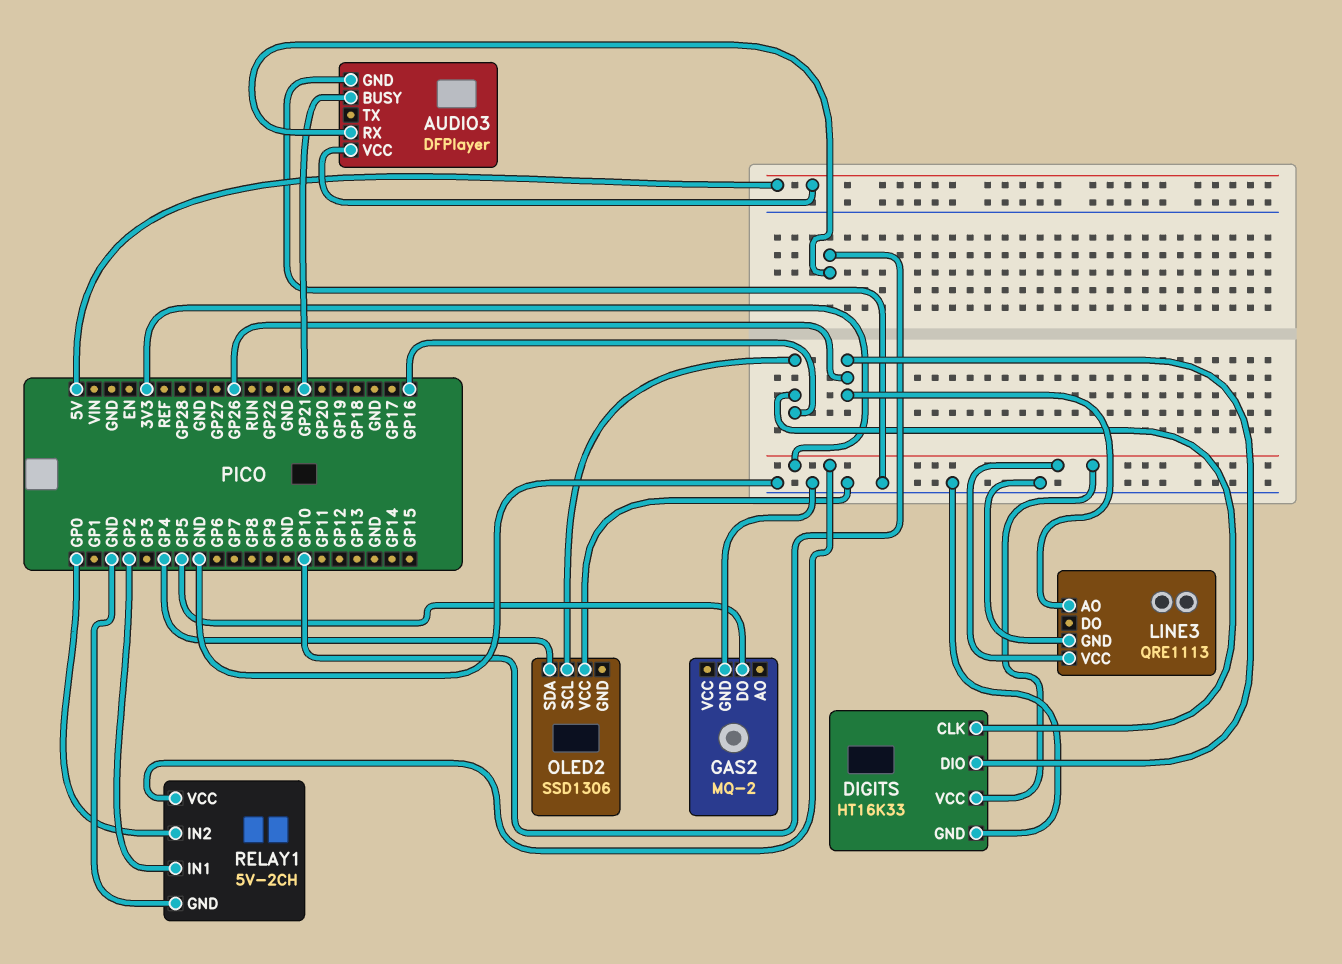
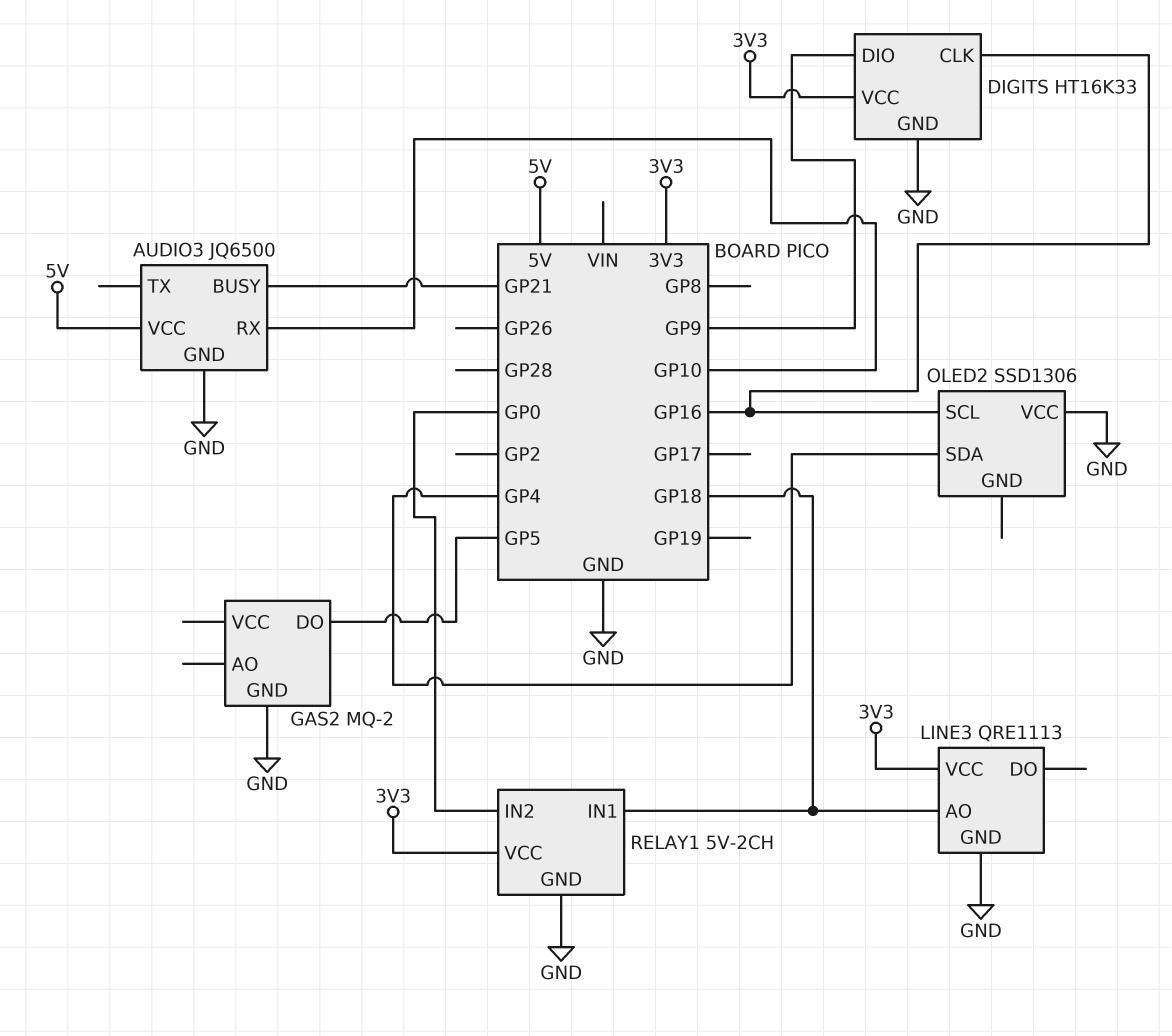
AUDIO3: DFPlayer -> JQ6500
DIGITS pin DIO: GP26 -> GP9
LINE3 pin AO: GP26 -> GP18
RELAY1 pin IN1: GP2 -> GP18

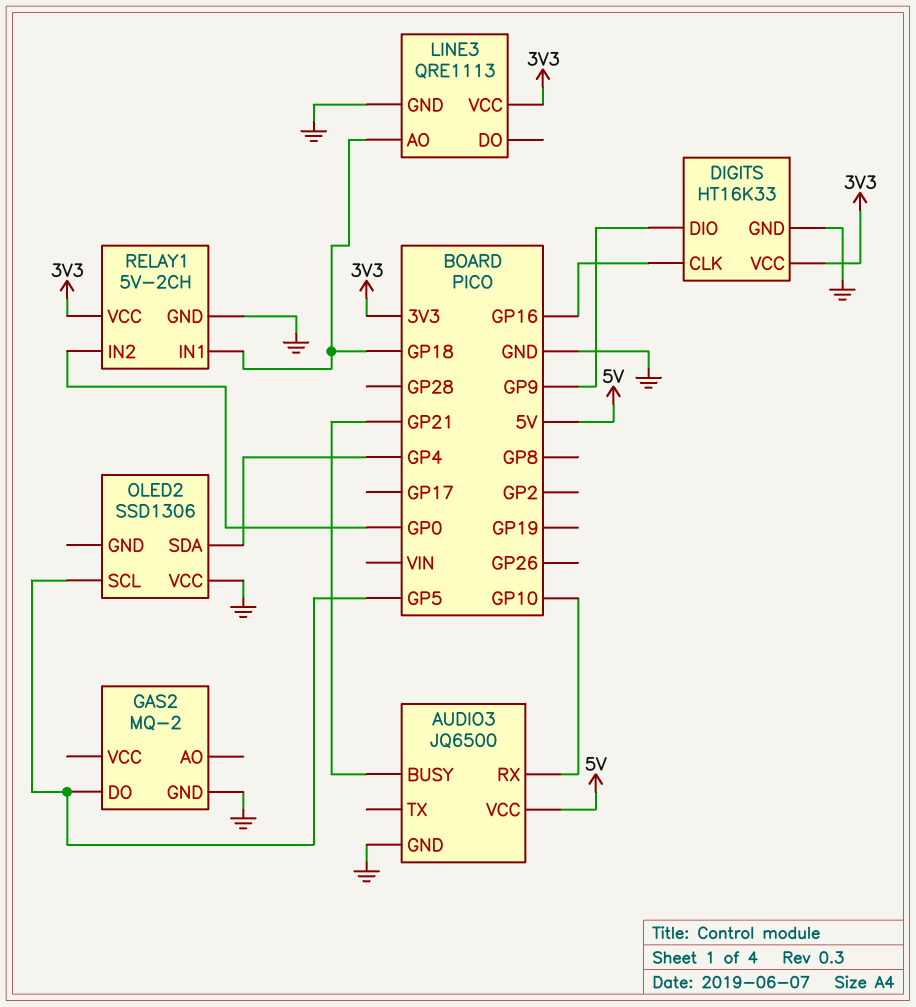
OLED2 pin SCL: GP16 -> GP5

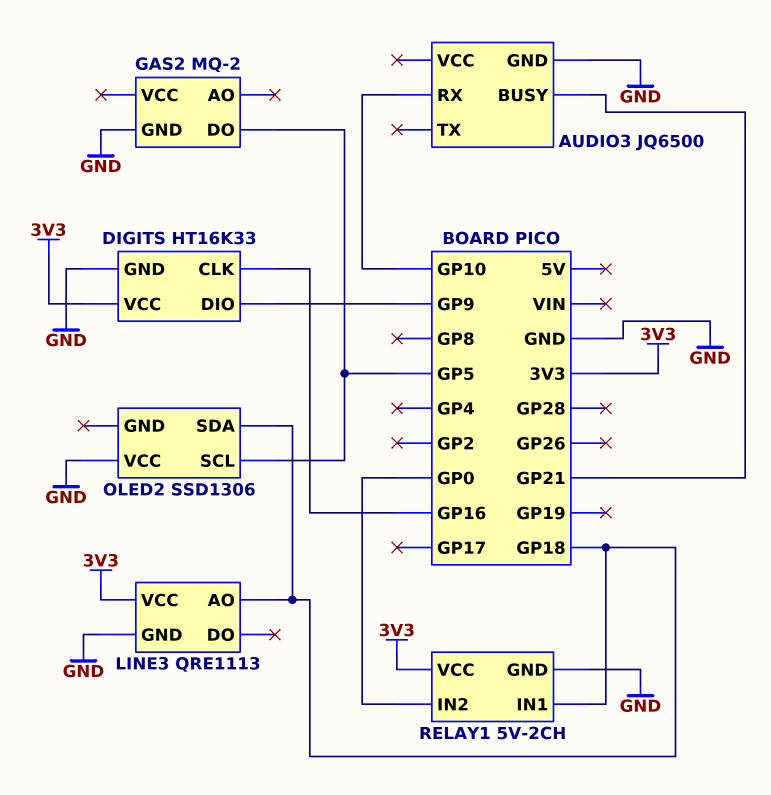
AUDIO3 pin VCC: 5V -> none
OLED2 pin SDA: GP4 -> GP18

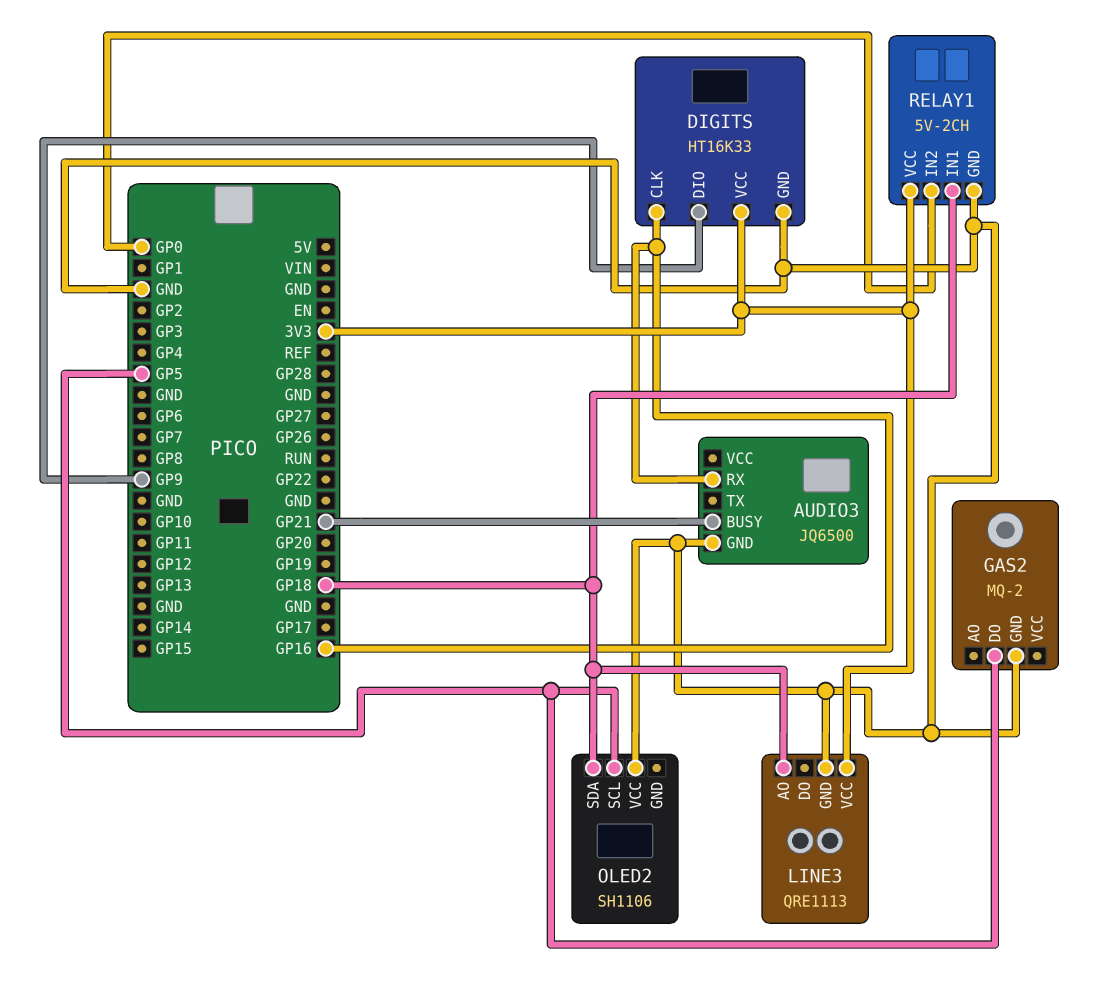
AUDIO3 pin RX: GP10 -> GP16
OLED2: SSD1306 -> SH1106

